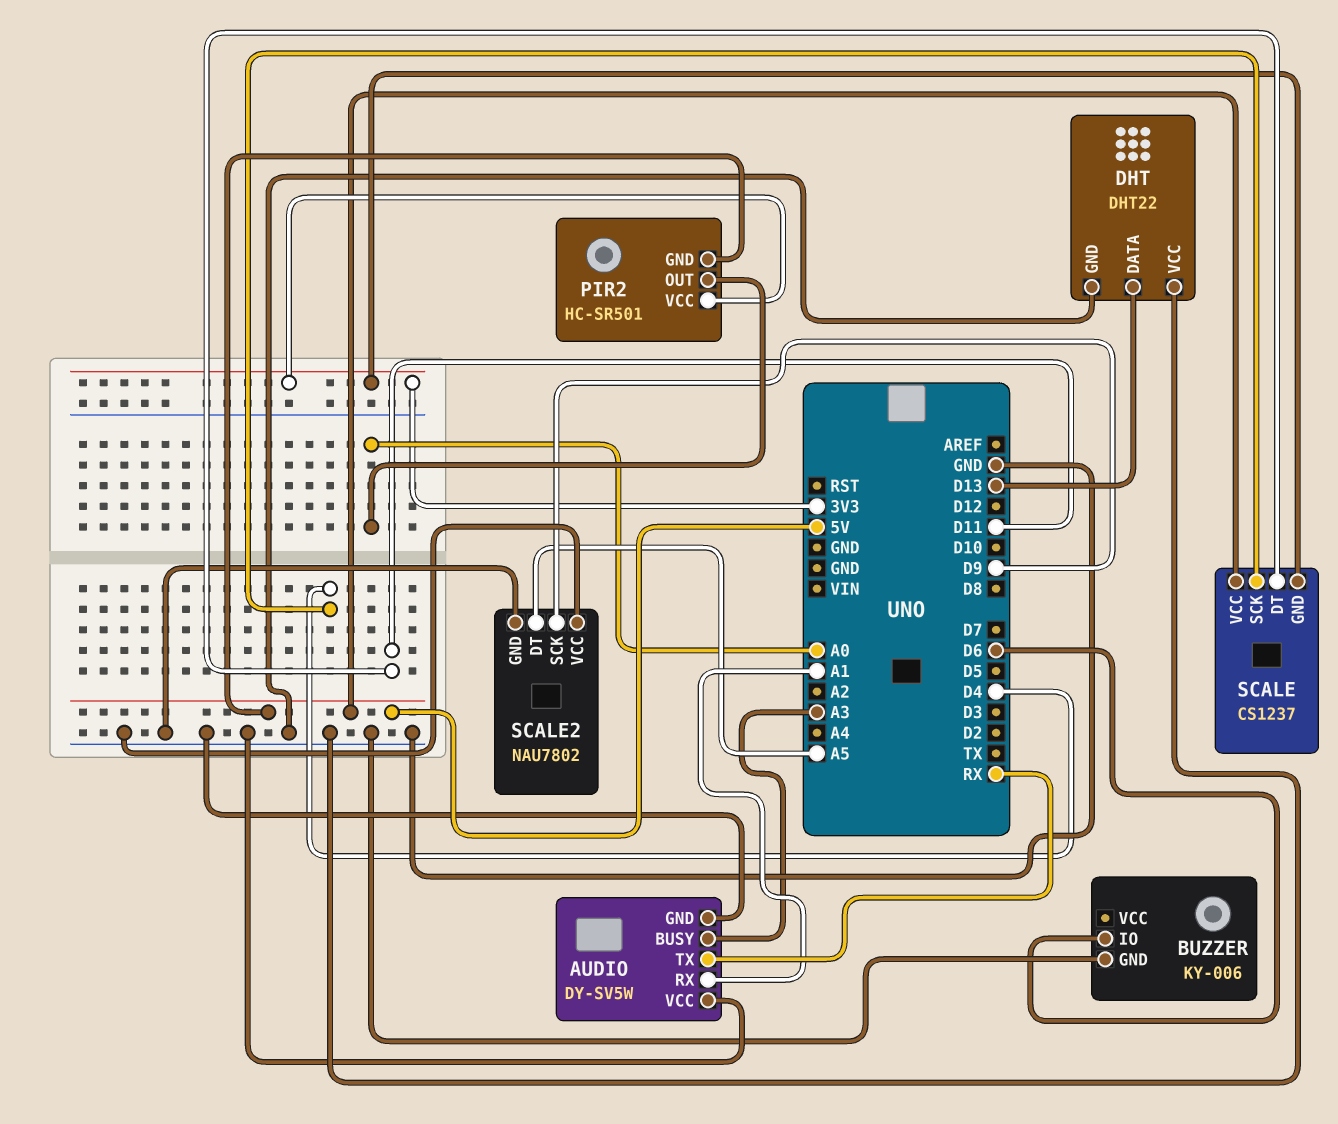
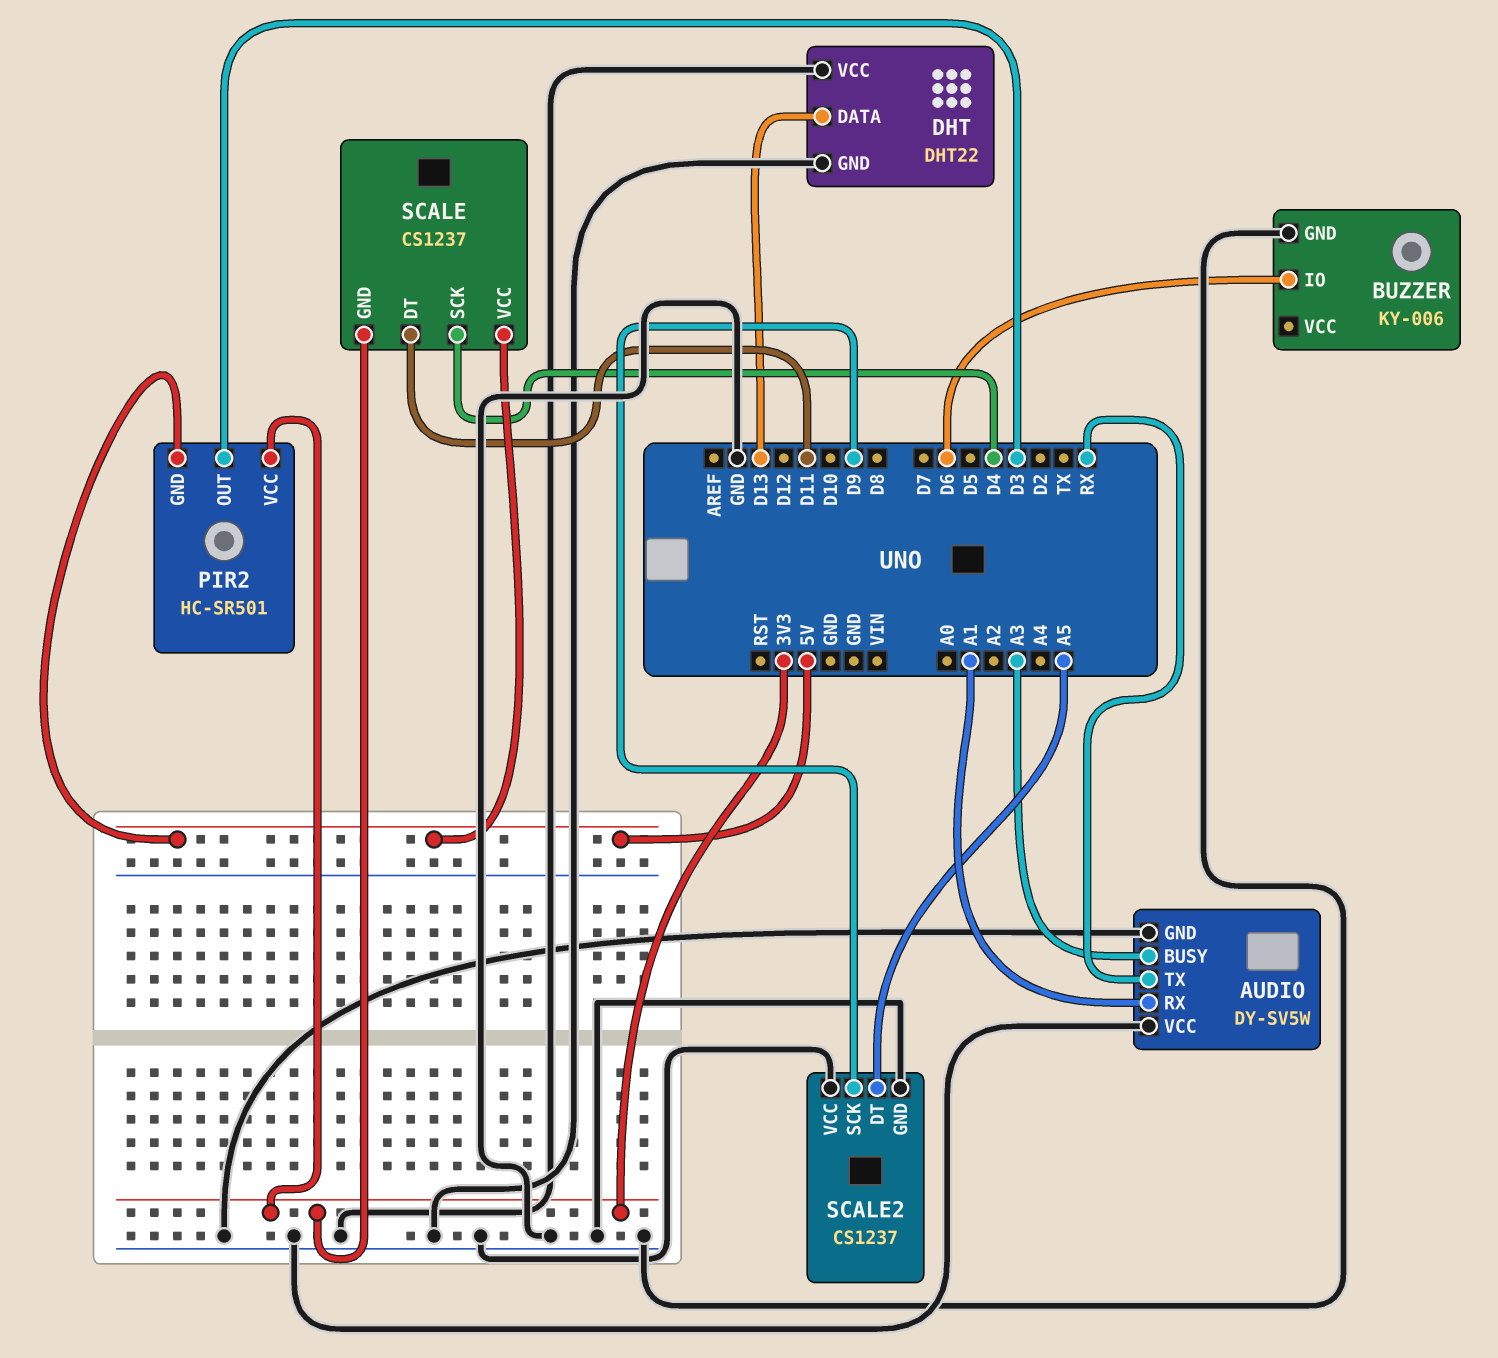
PIR2 pin OUT: A0 -> D3
SCALE2: NAU7802 -> CS1237

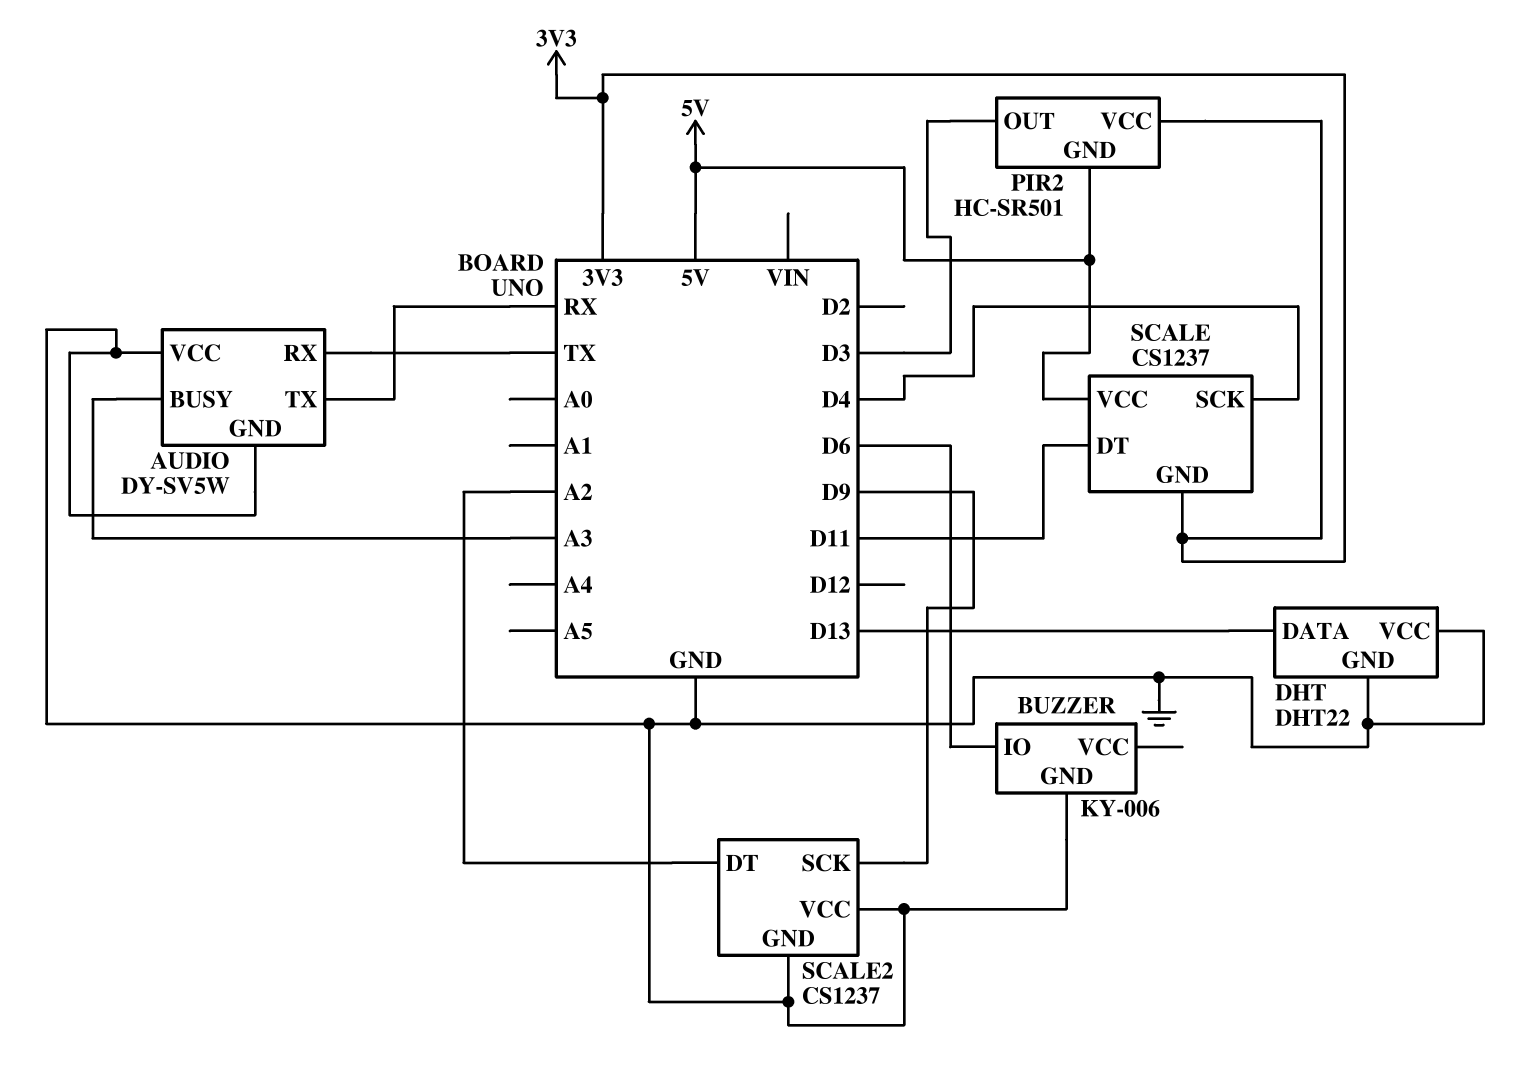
AUDIO pin RX: A1 -> TX
SCALE2 pin DT: A5 -> A2

